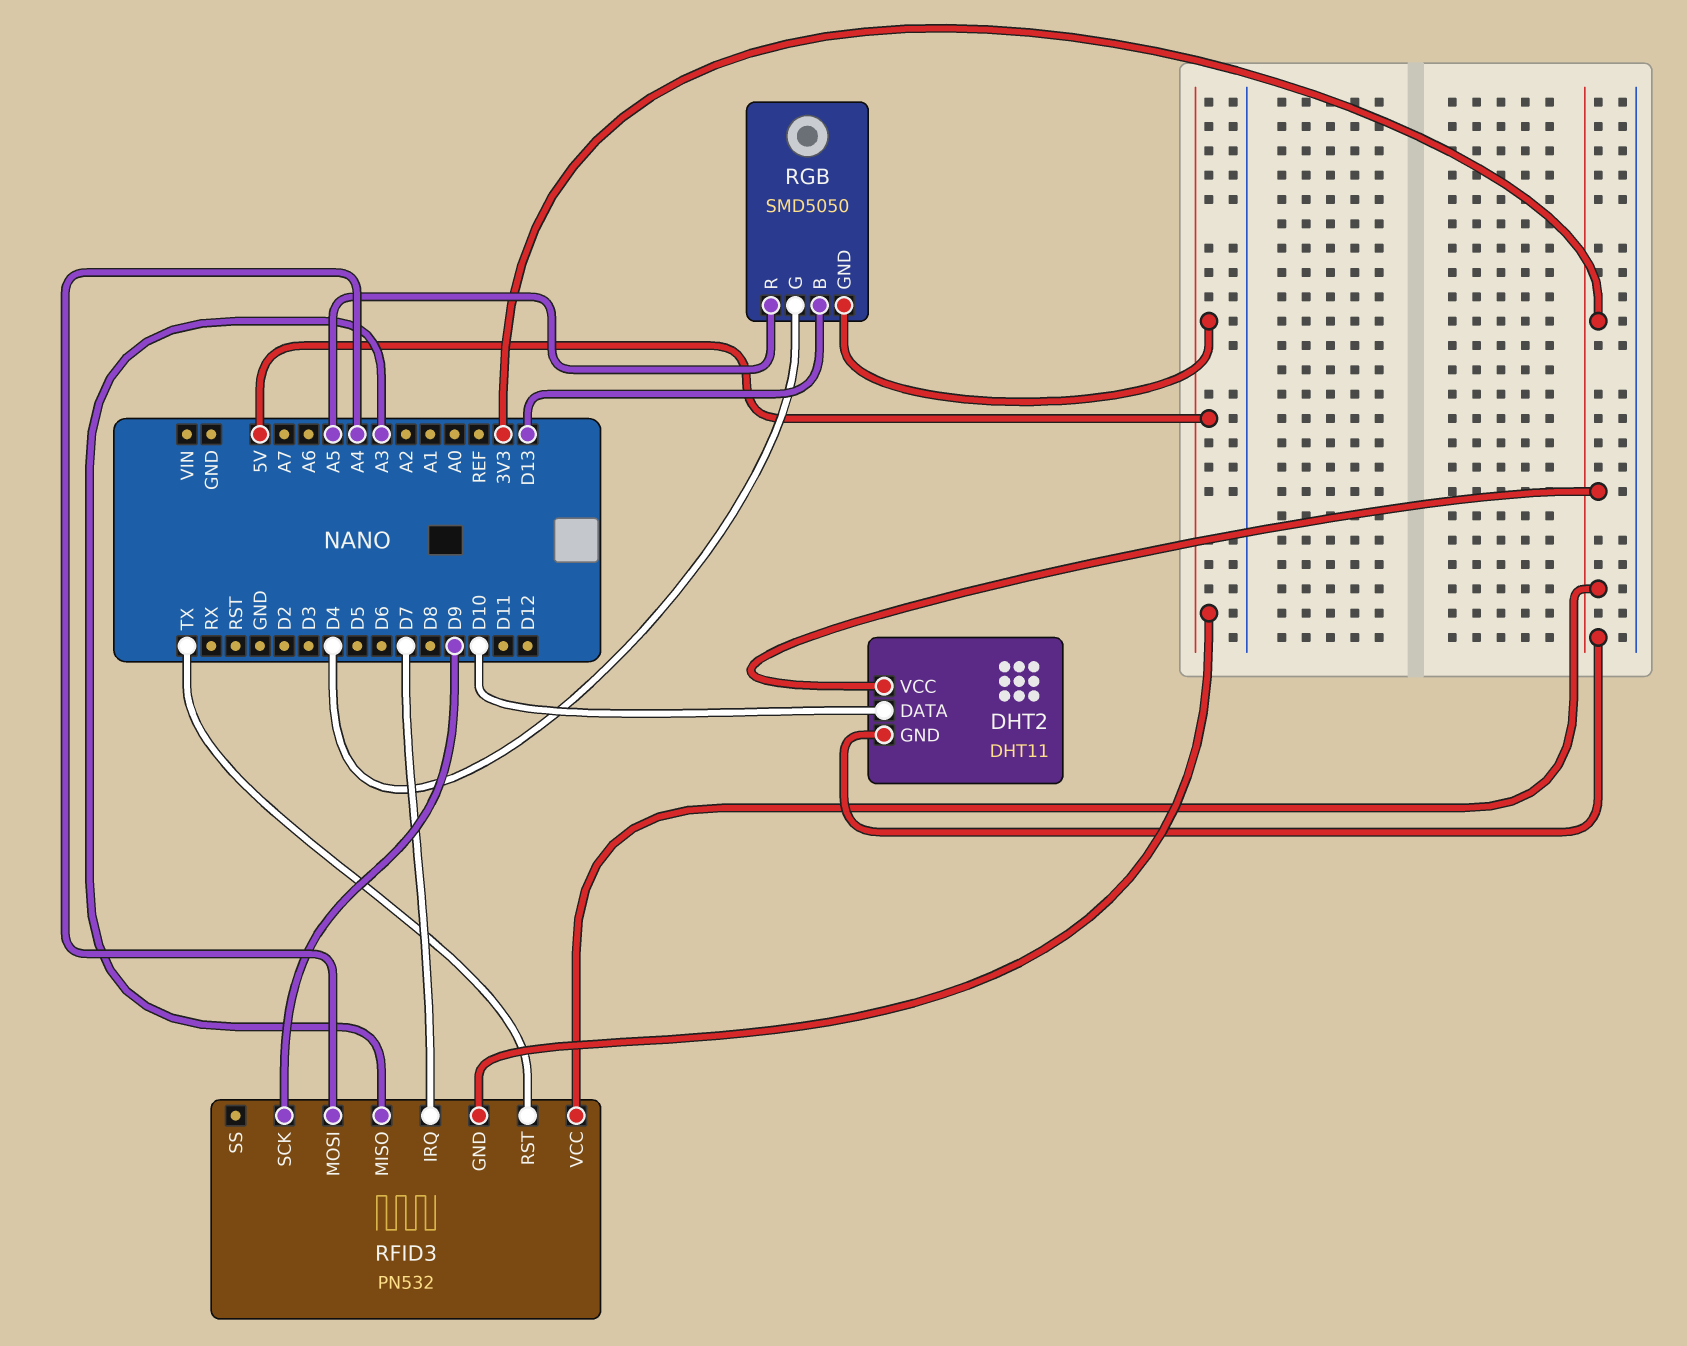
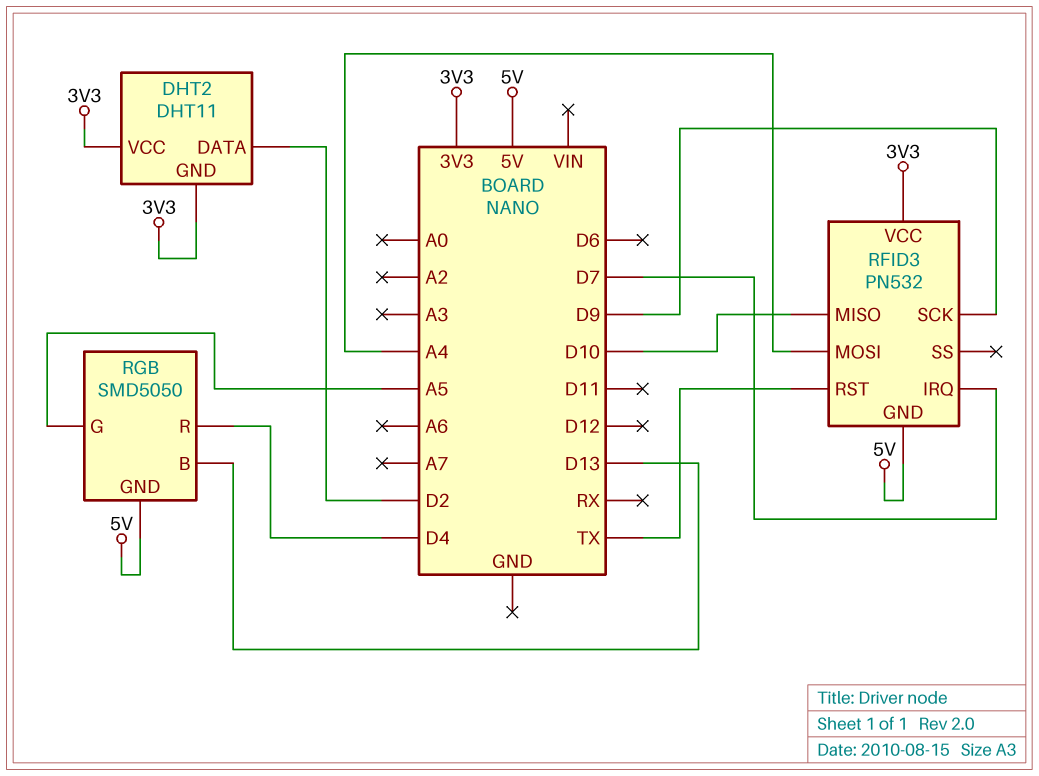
DHT2 pin DATA: D10 -> D2
RFID3 pin MISO: A3 -> D10
RGB pin G: D4 -> A5
RGB pin R: A5 -> D4

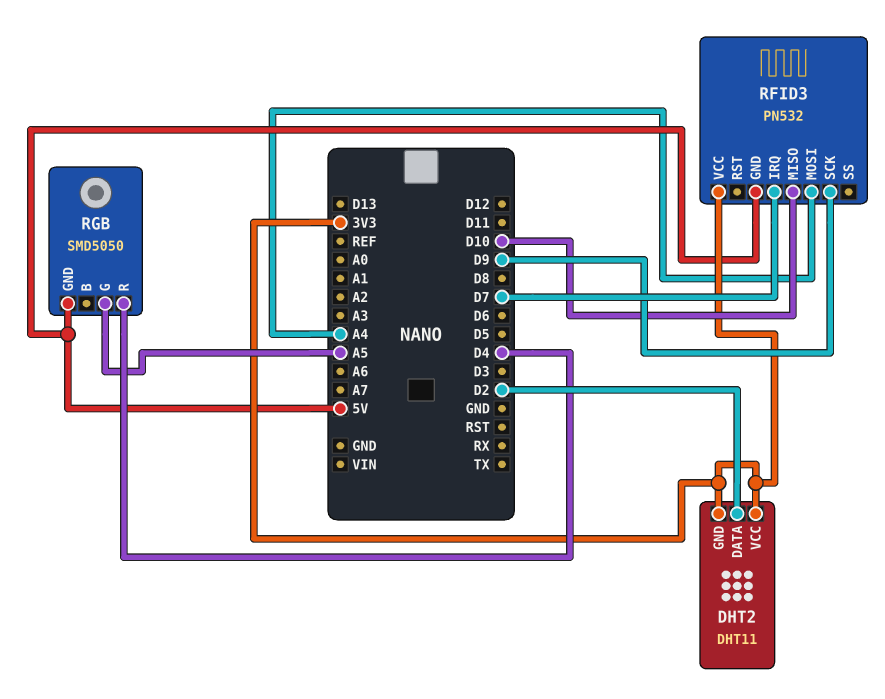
RFID3 pin RST: TX -> none
RGB pin B: D13 -> none

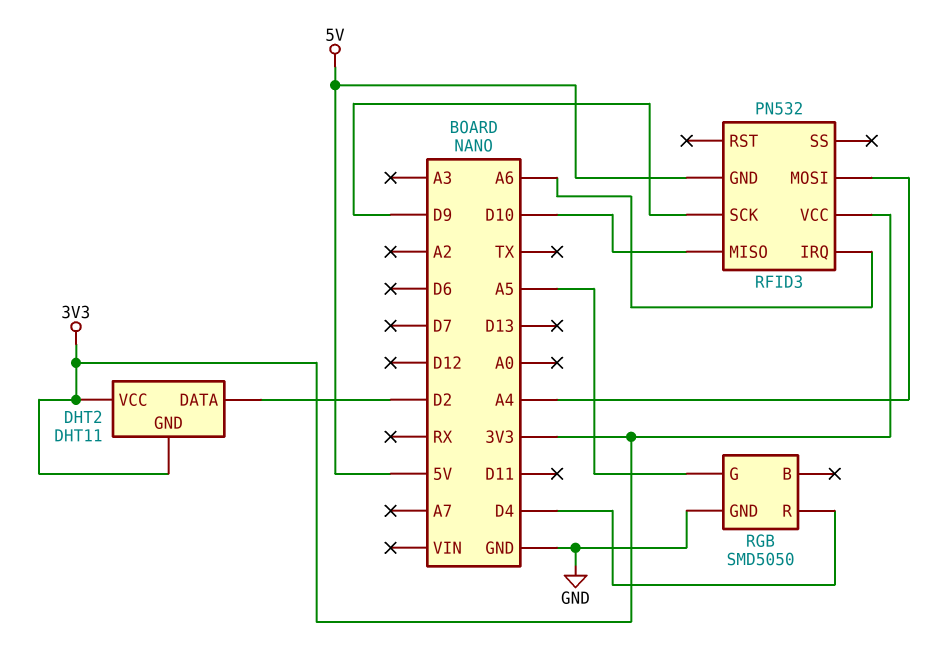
RFID3 pin IRQ: D7 -> A6
RGB pin GND: 5V -> GND

